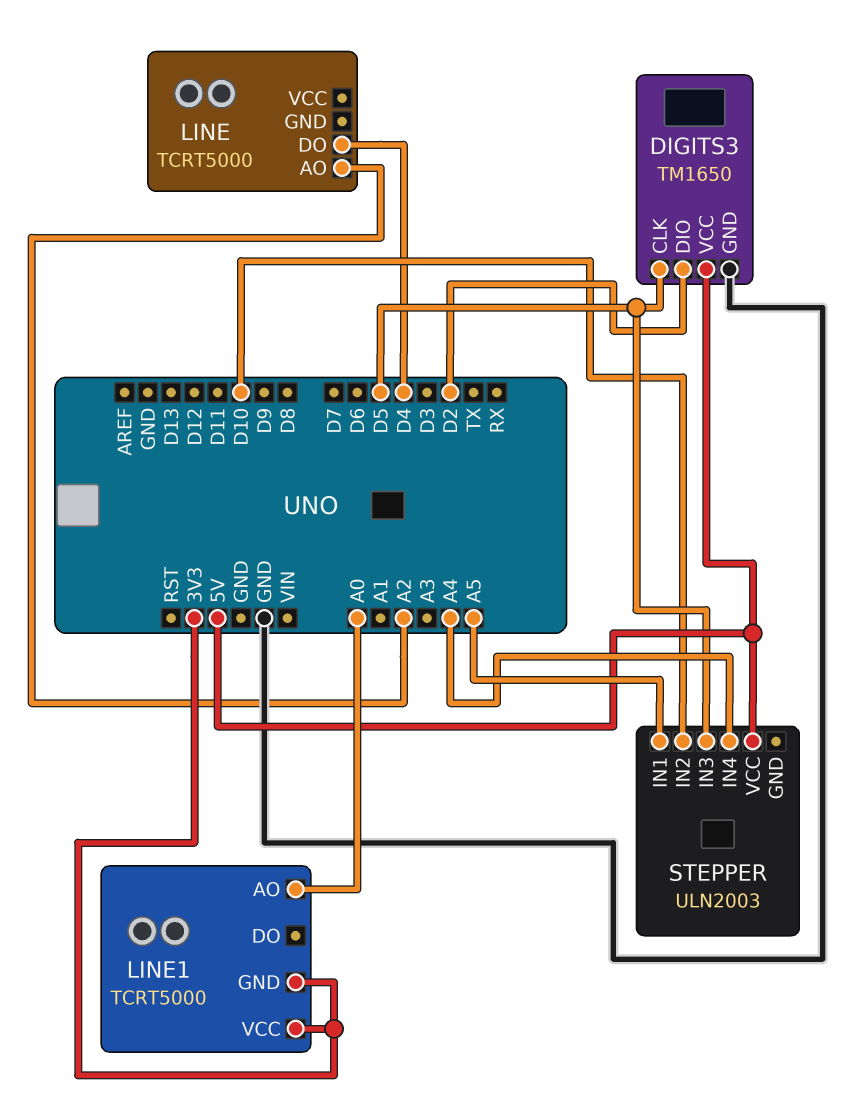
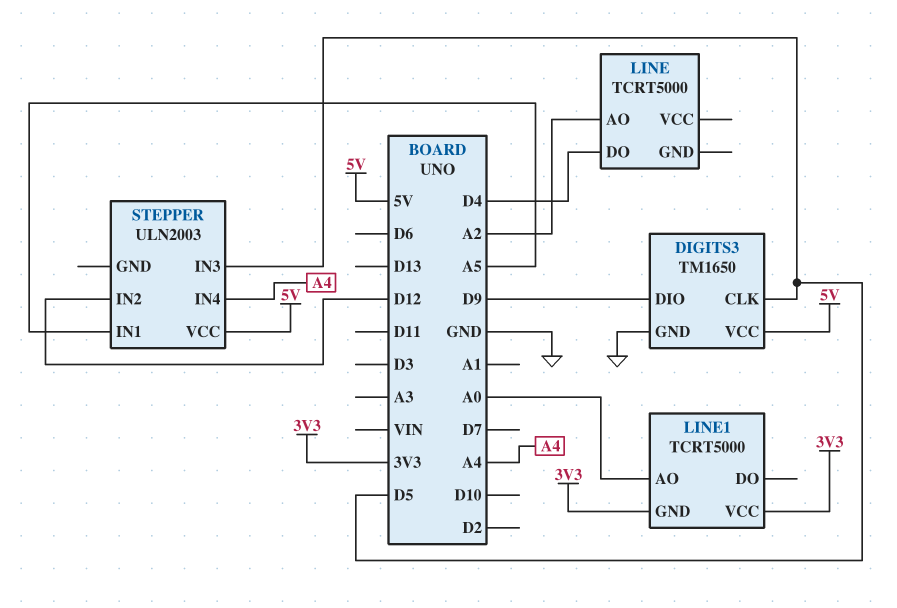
DIGITS3 pin DIO: D2 -> D9
STEPPER pin IN2: D10 -> D12

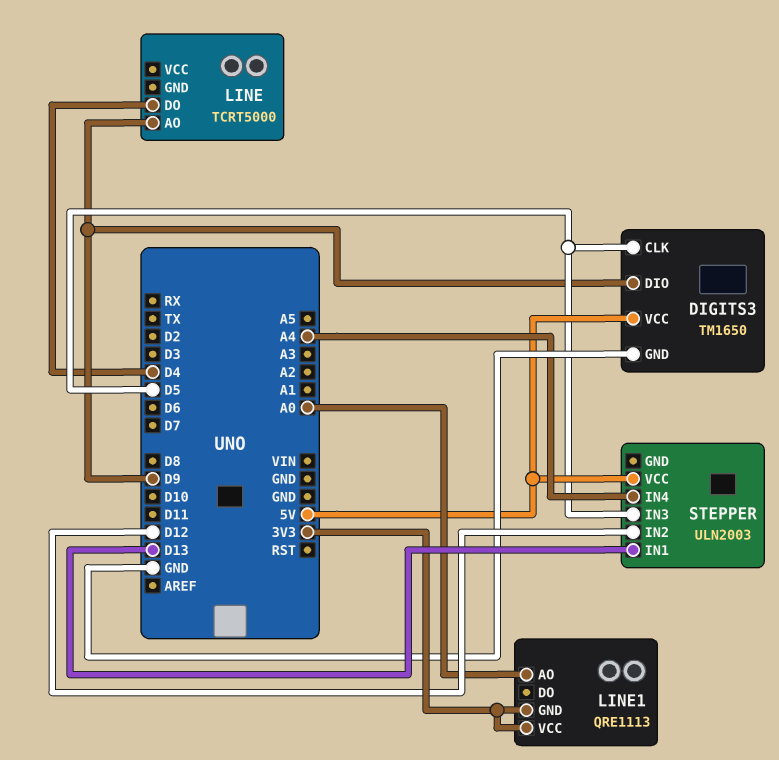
LINE pin AO: A2 -> D9
LINE1: TCRT5000 -> QRE1113
STEPPER pin IN1: A5 -> D13

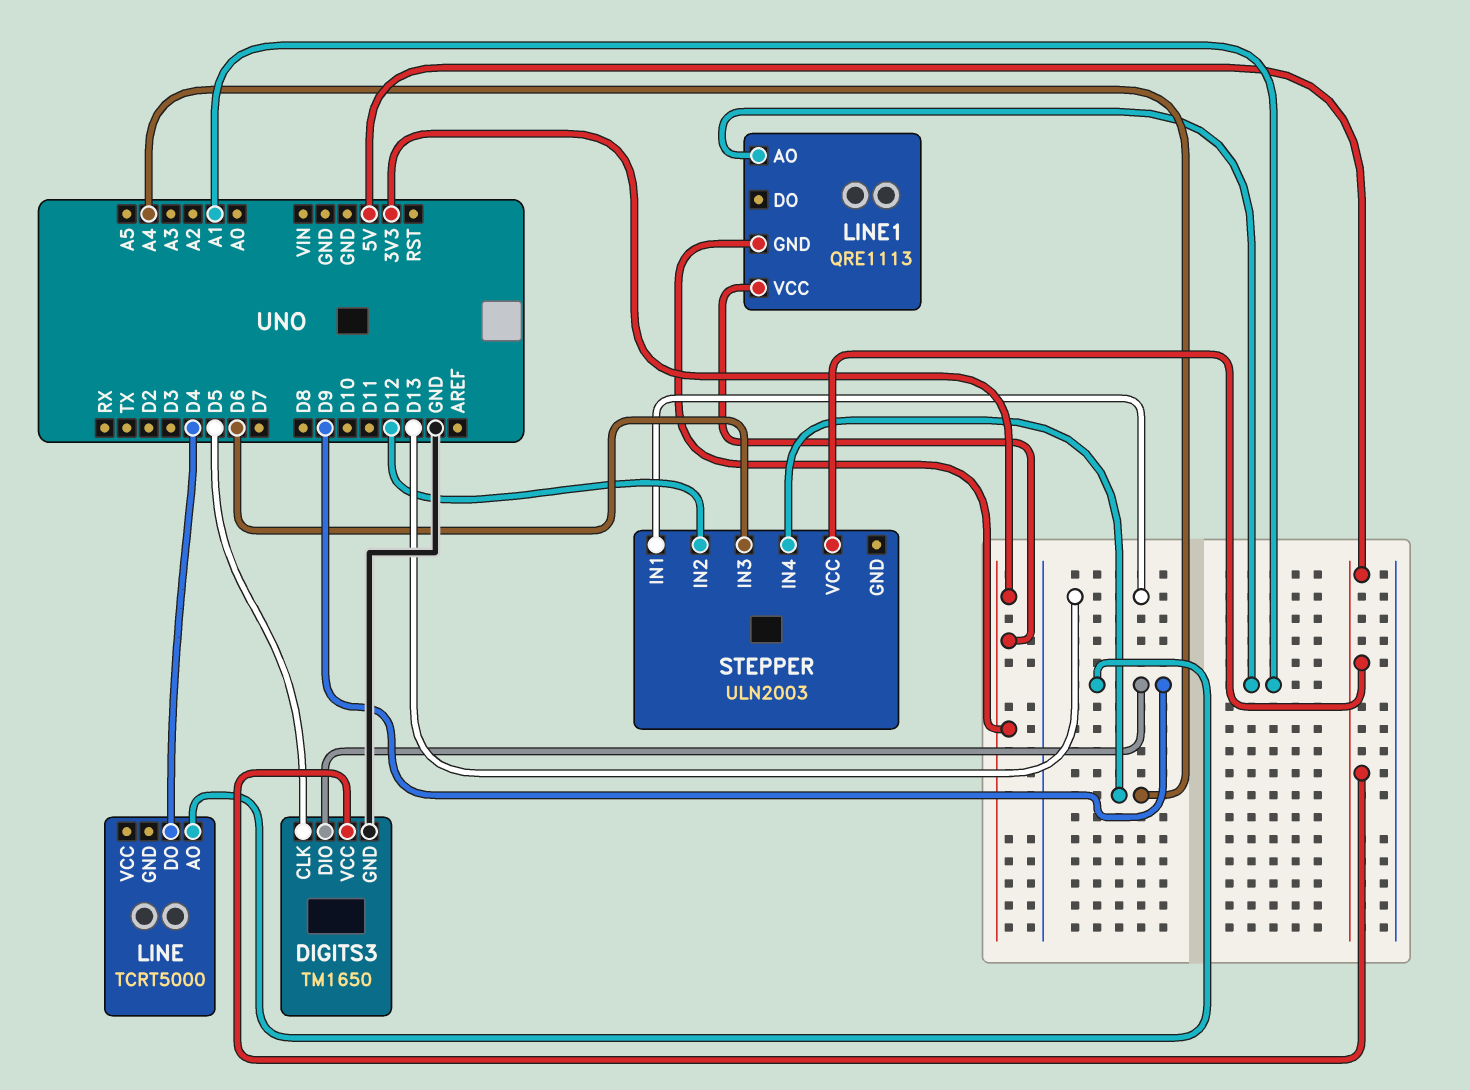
LINE1 pin AO: A0 -> A1
STEPPER pin IN3: D5 -> D6

